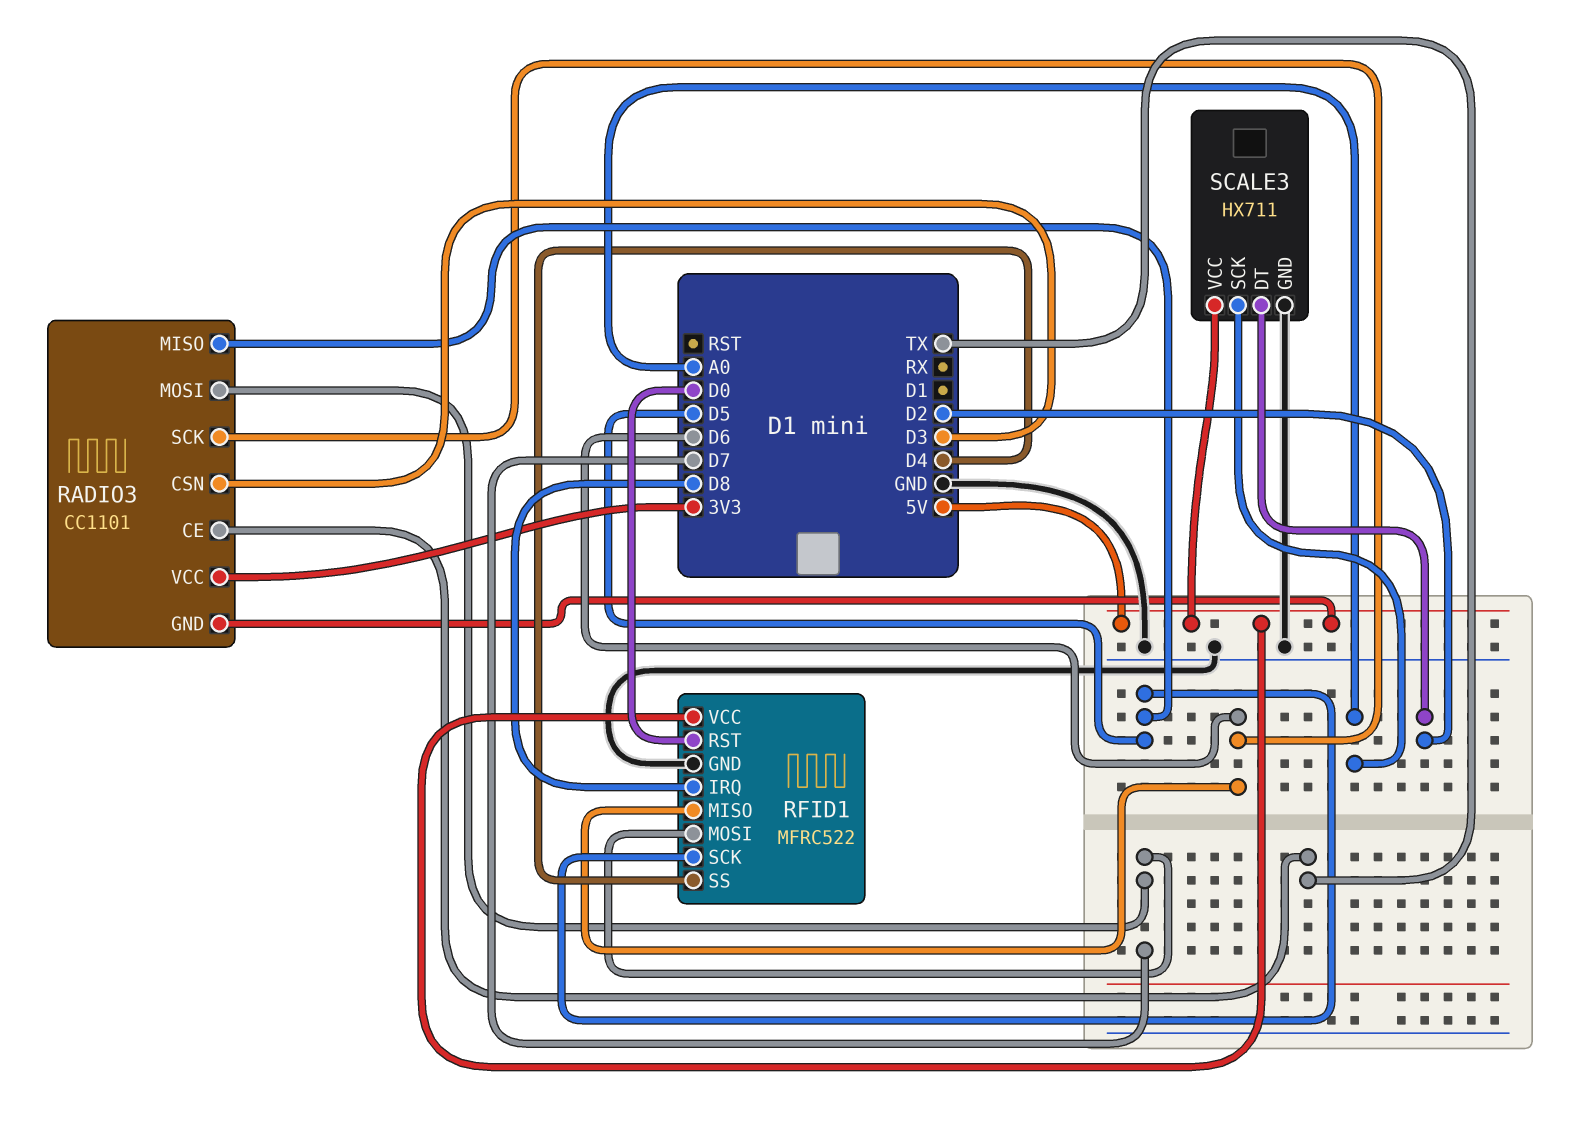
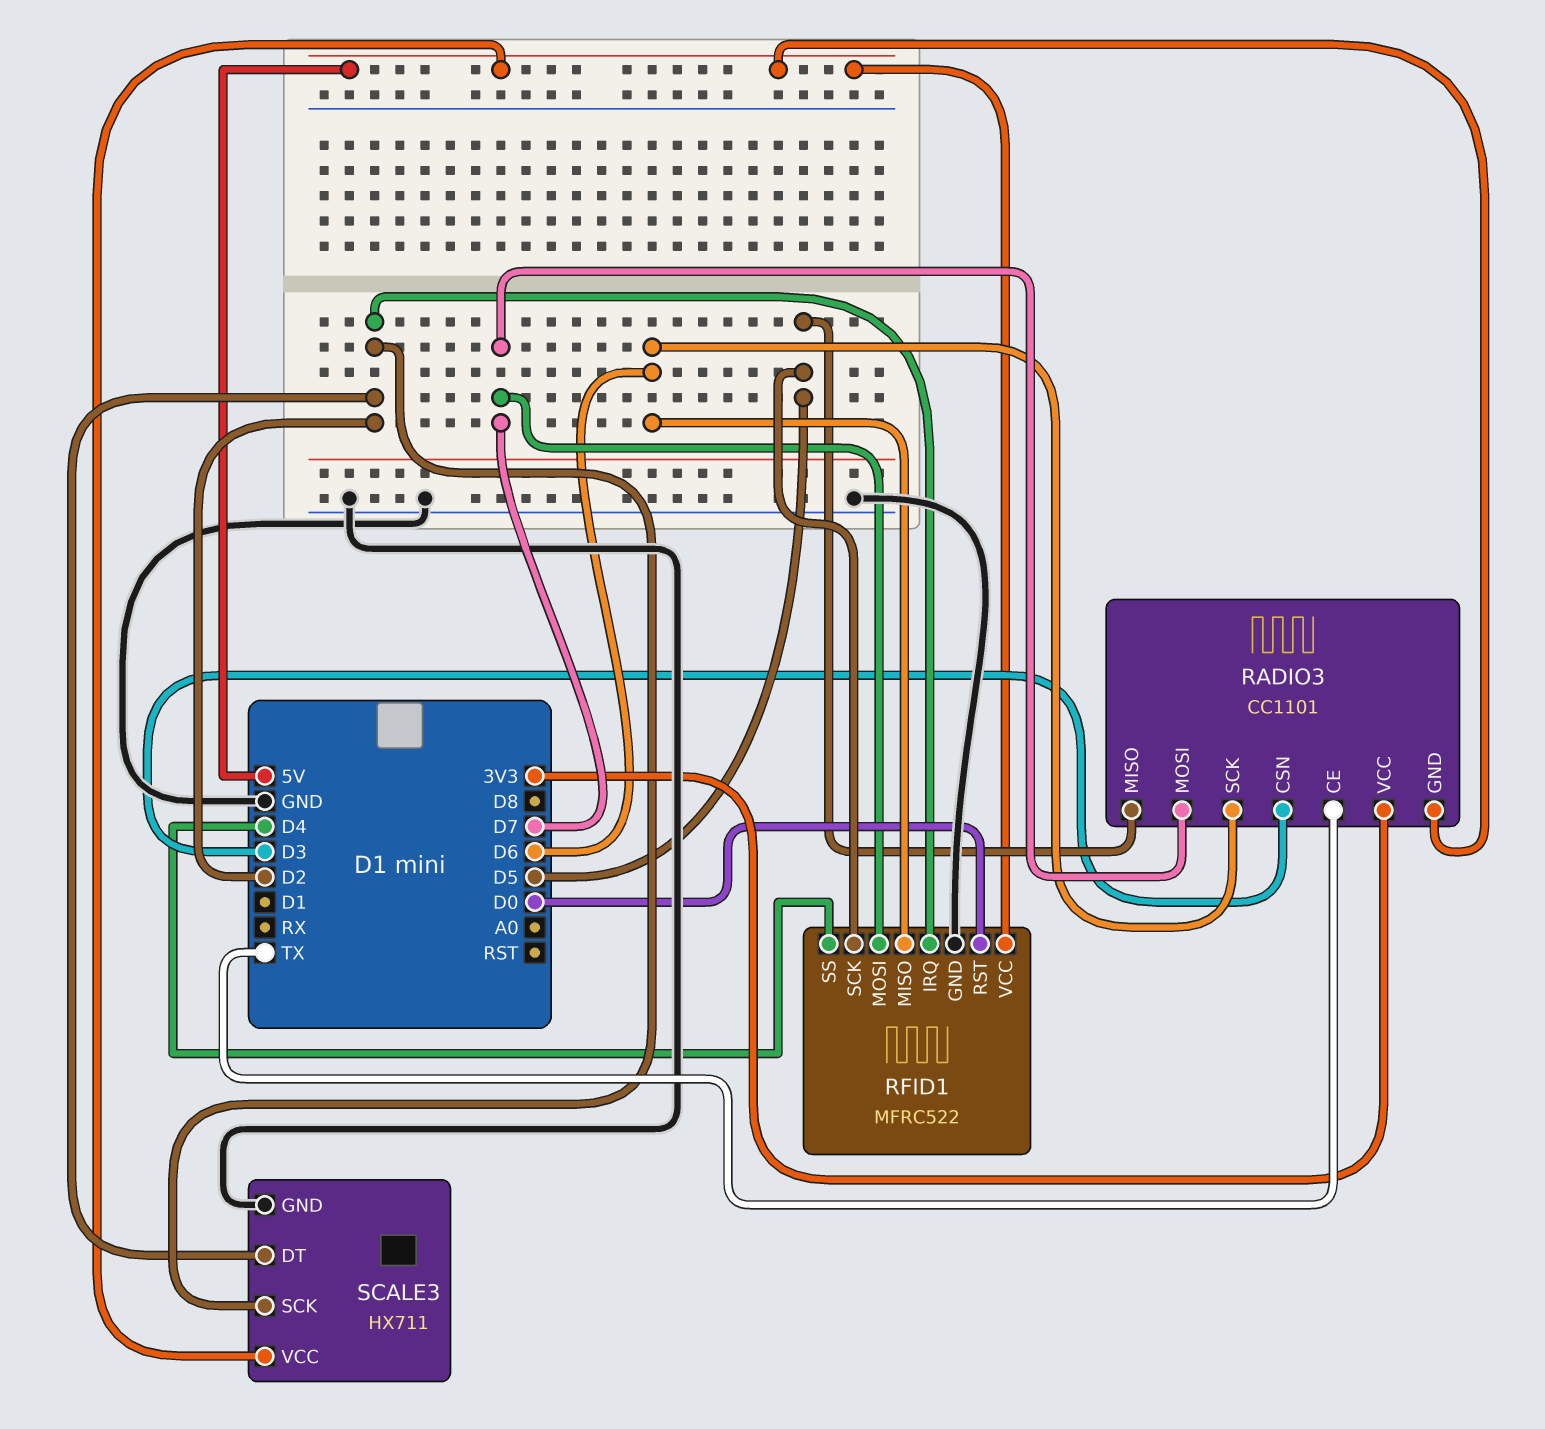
RFID1 pin IRQ: D8 -> D2
SCALE3 pin SCK: A0 -> D2

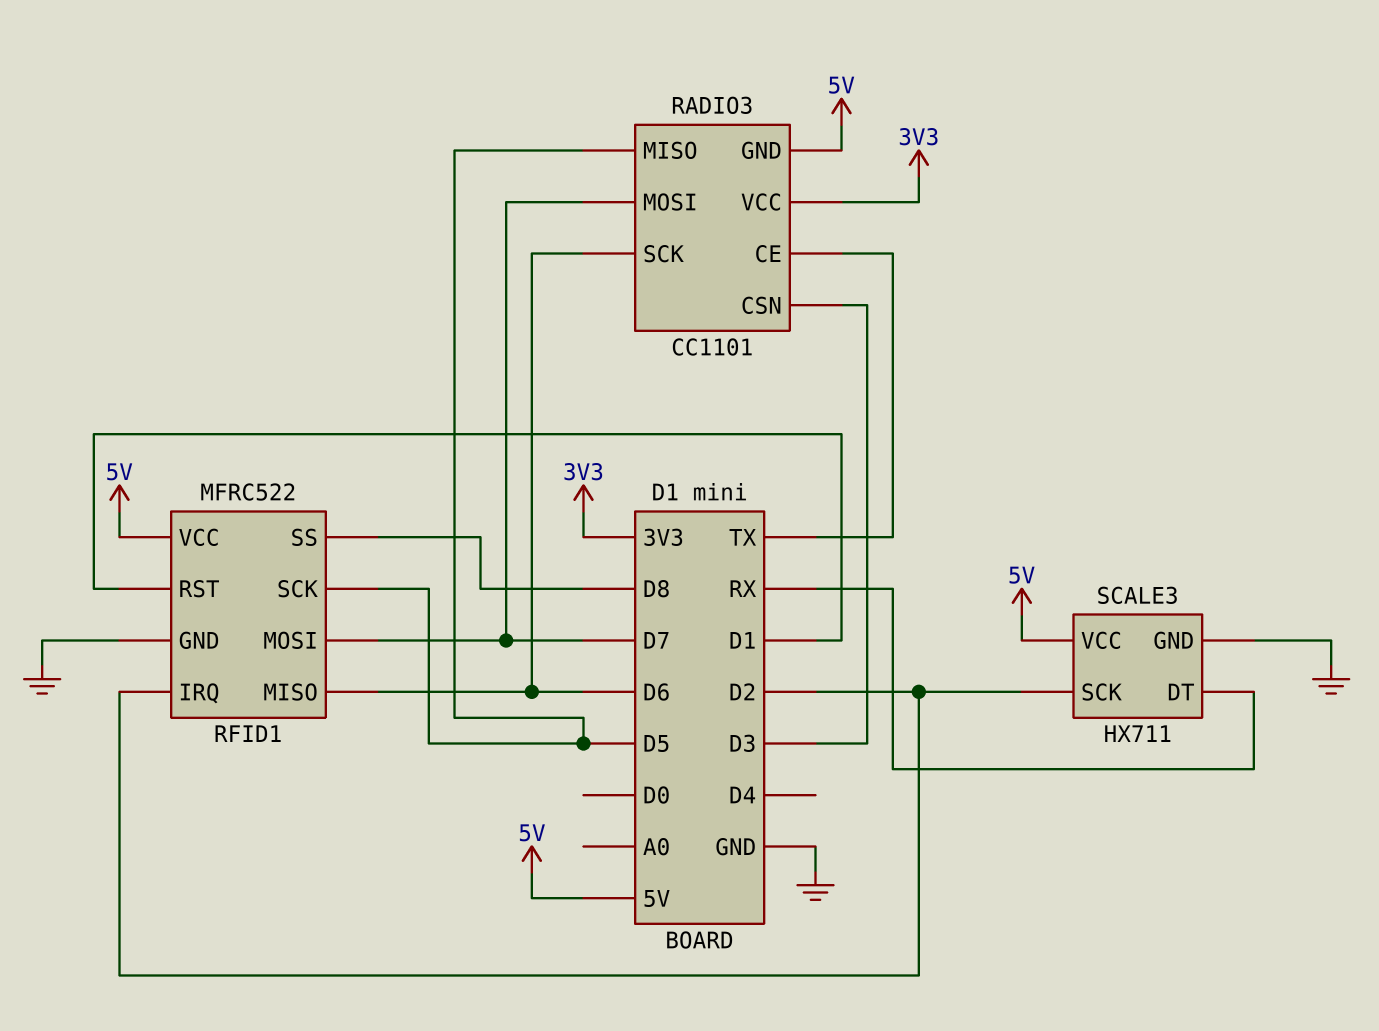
RFID1 pin RST: D0 -> D1
RFID1 pin SS: D4 -> D8
SCALE3 pin DT: D2 -> RX

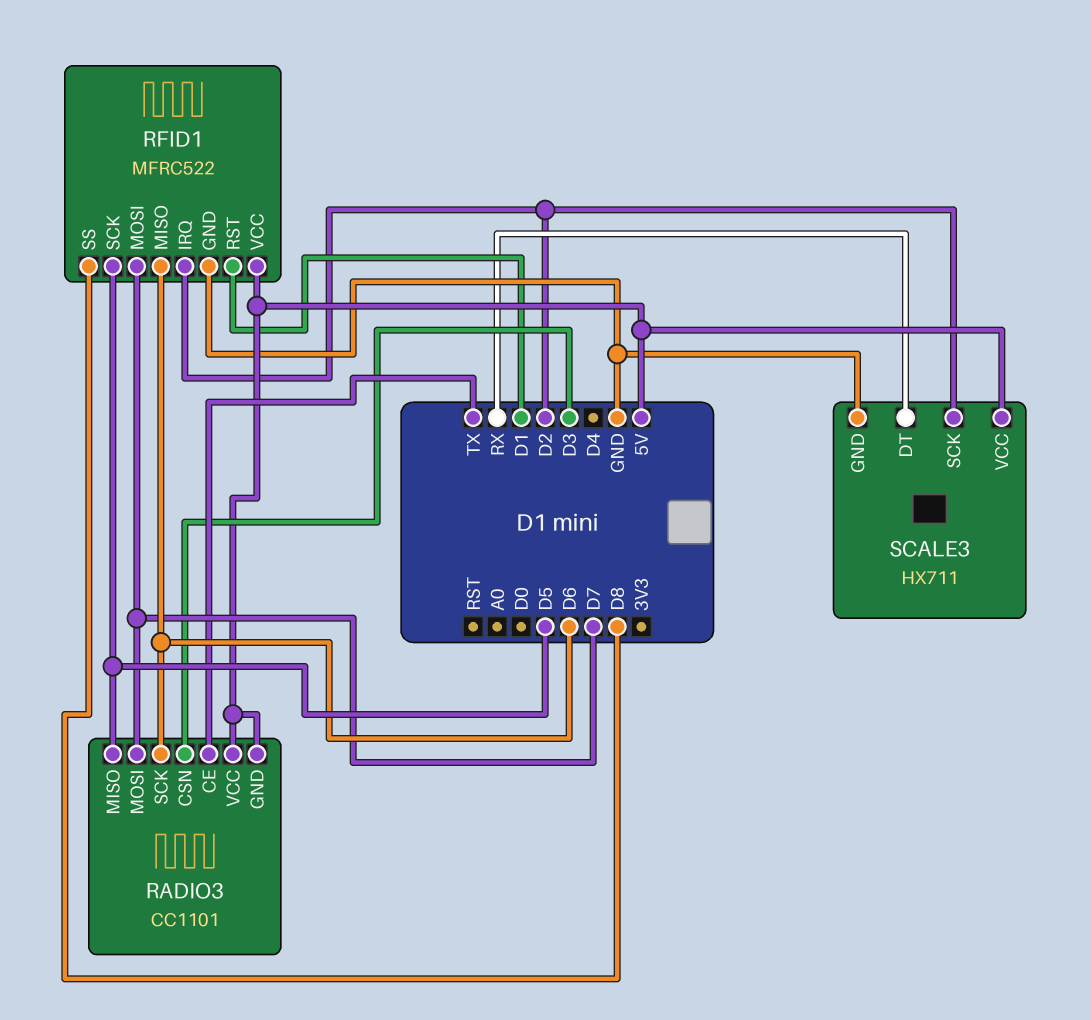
RADIO3 pin VCC: 3V3 -> 5V

